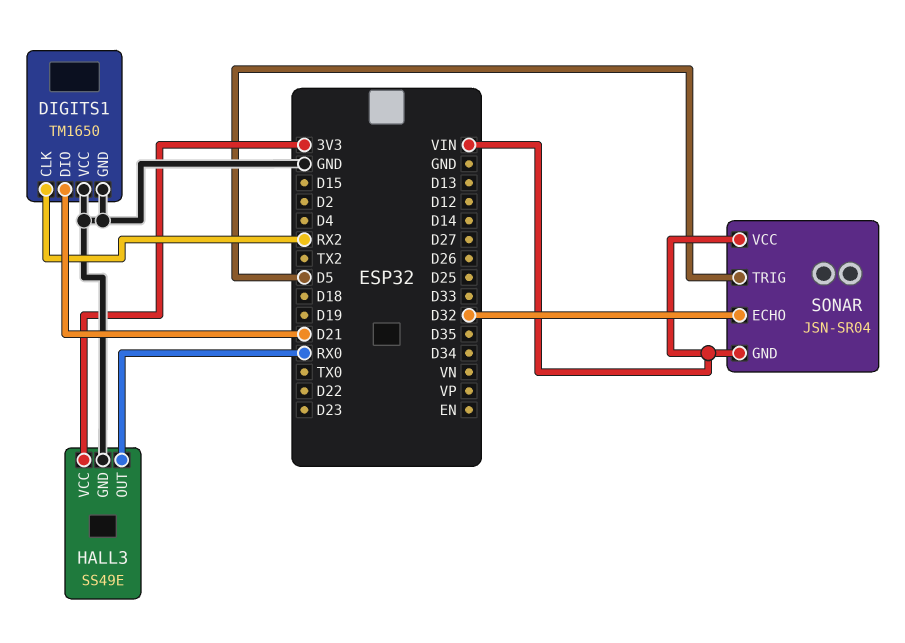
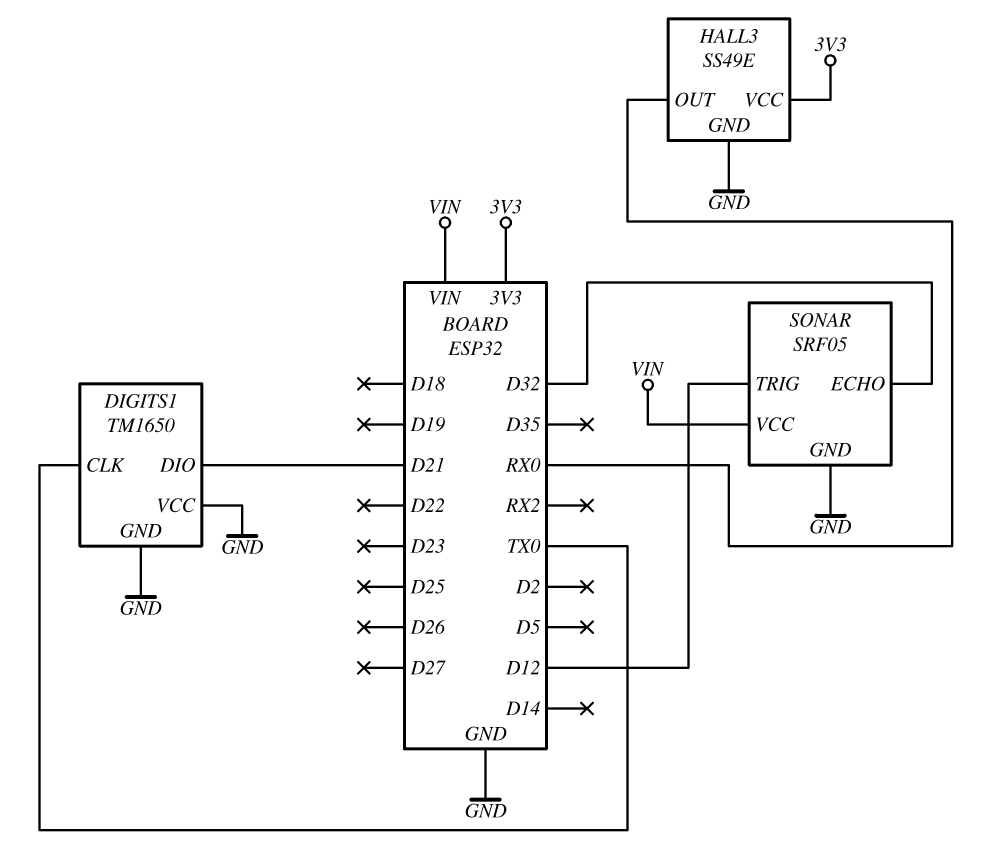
DIGITS1 pin CLK: RX2 -> TX0
SONAR: JSN-SR04 -> SRF05
SONAR pin GND: VIN -> GND
SONAR pin TRIG: D5 -> D12

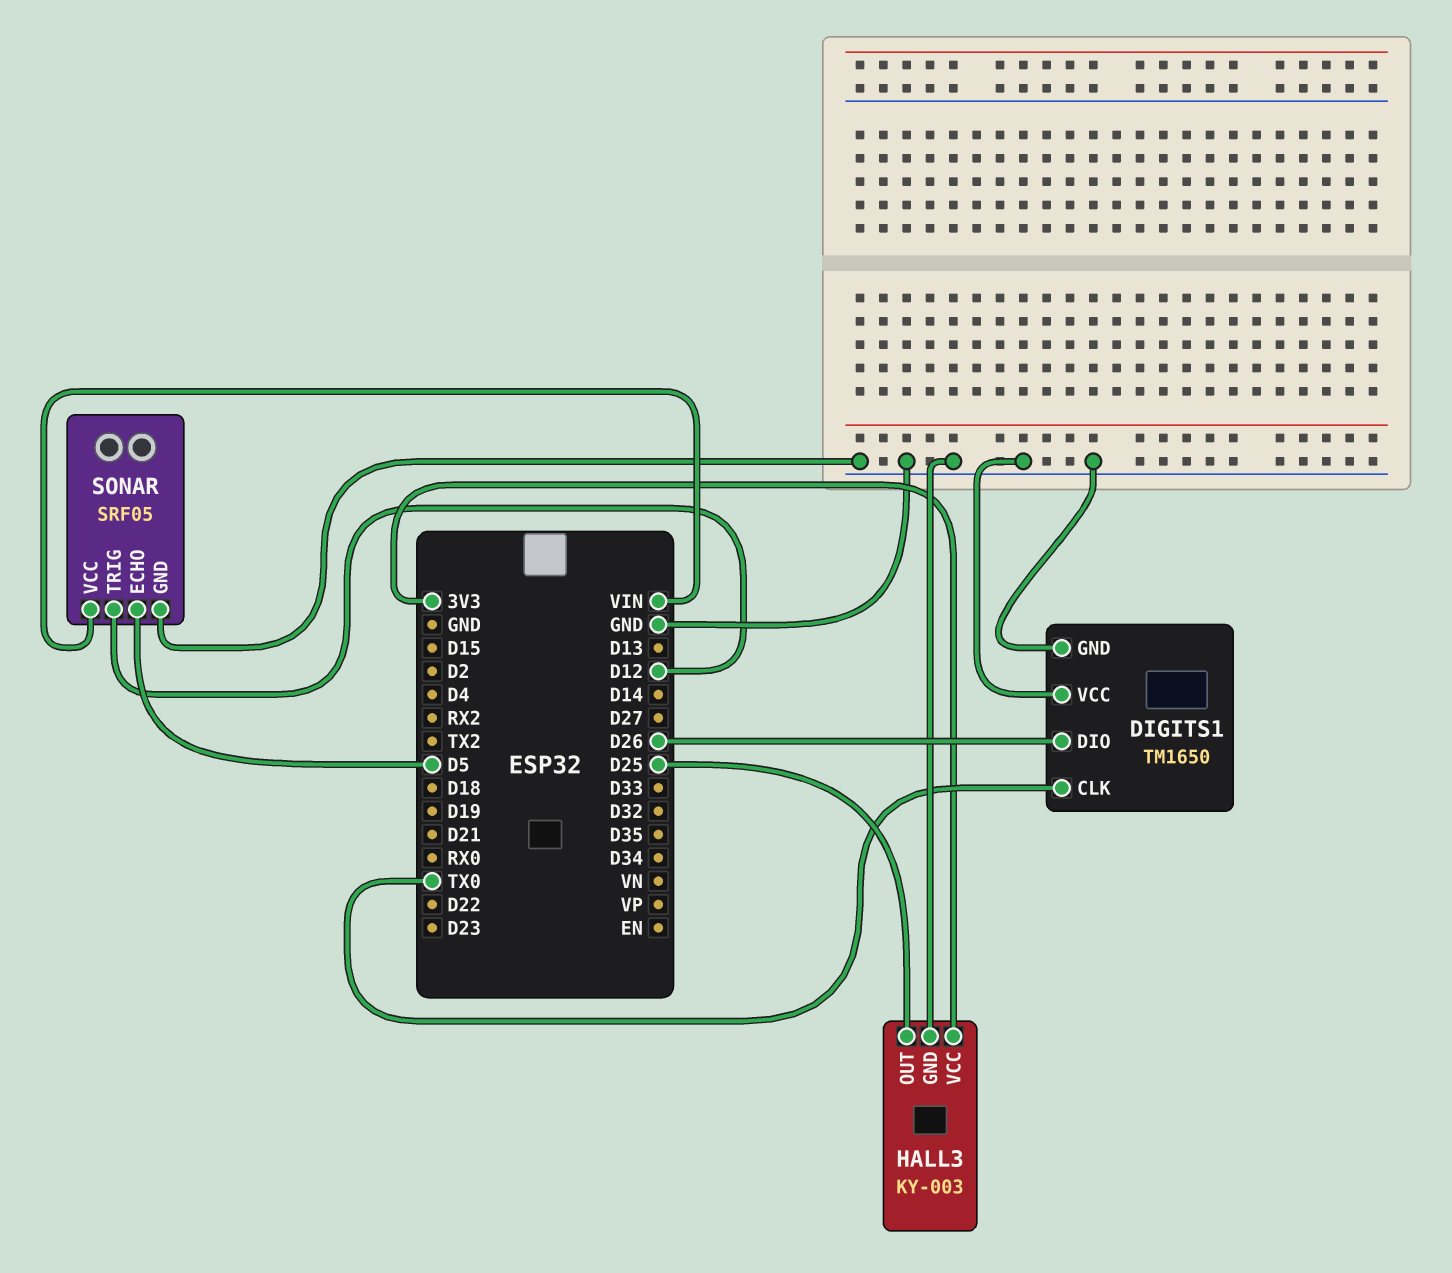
DIGITS1 pin DIO: D21 -> D26
HALL3: SS49E -> KY-003
HALL3 pin OUT: RX0 -> D25
SONAR pin ECHO: D32 -> D5

